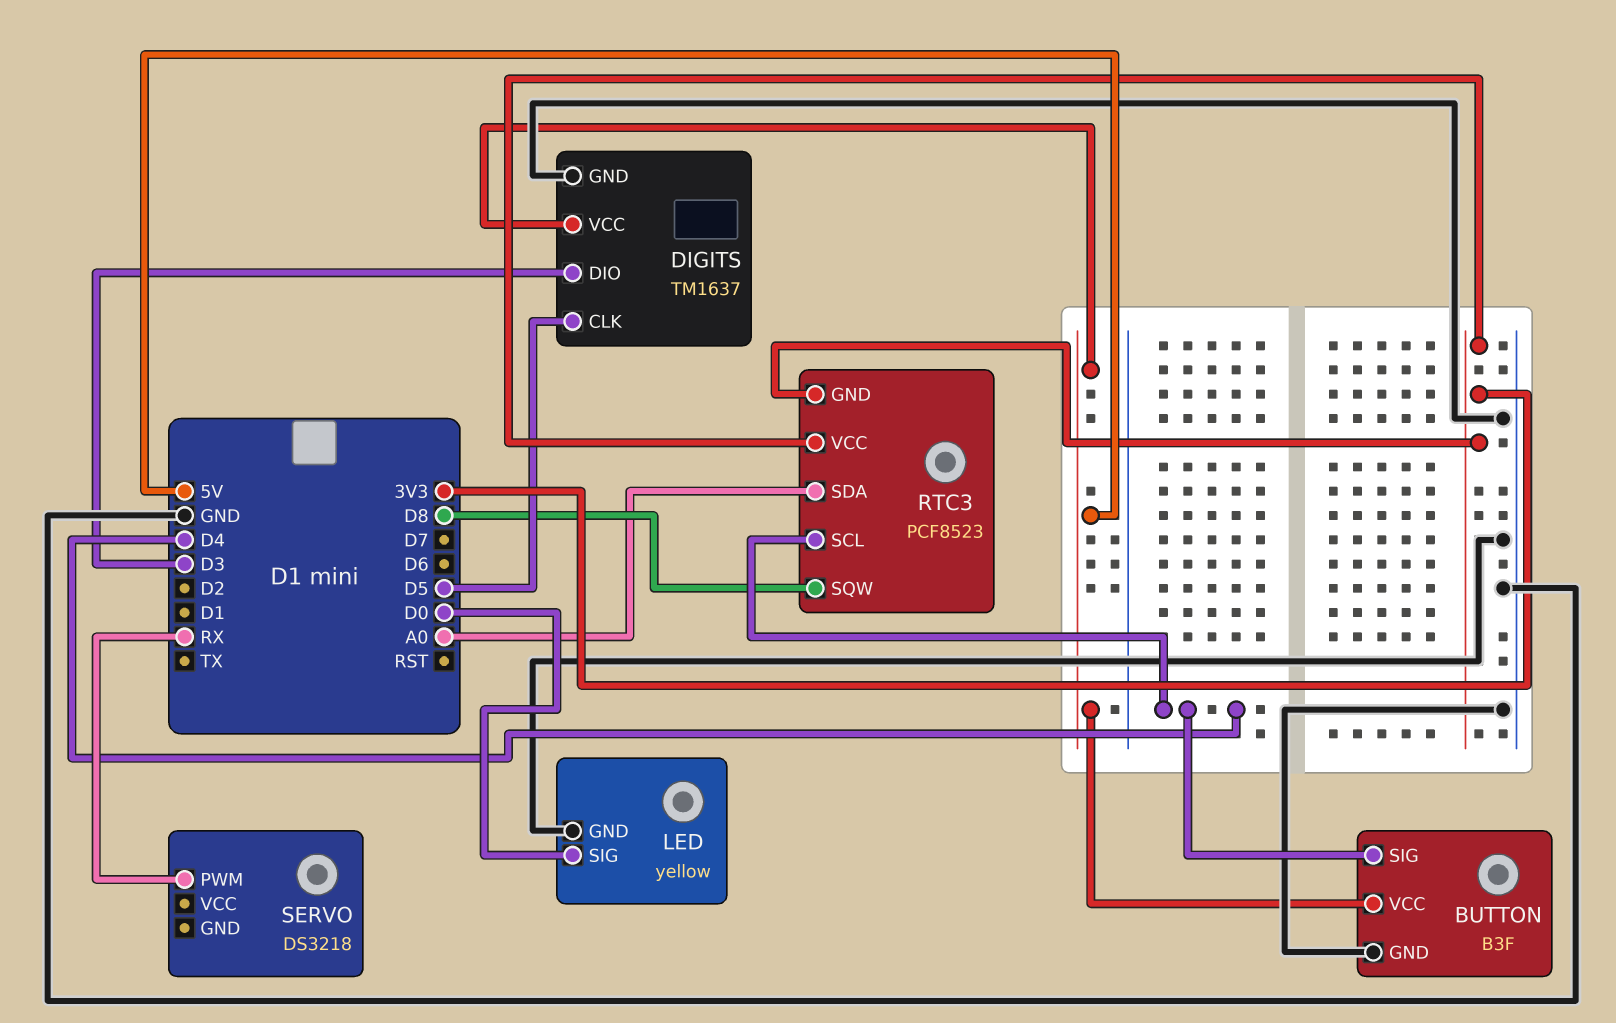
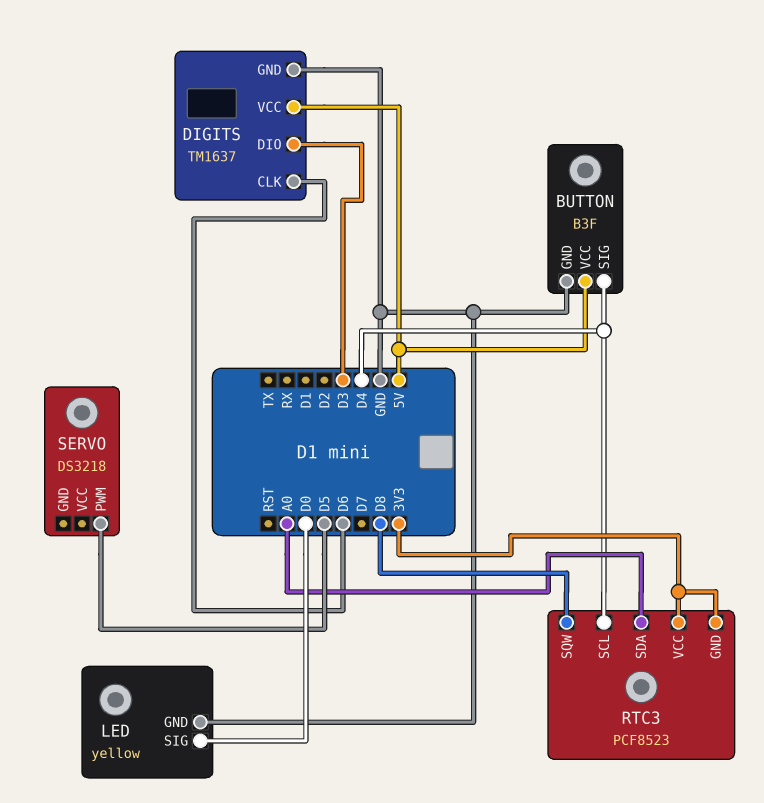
DIGITS pin CLK: D5 -> D6
SERVO pin PWM: RX -> D5

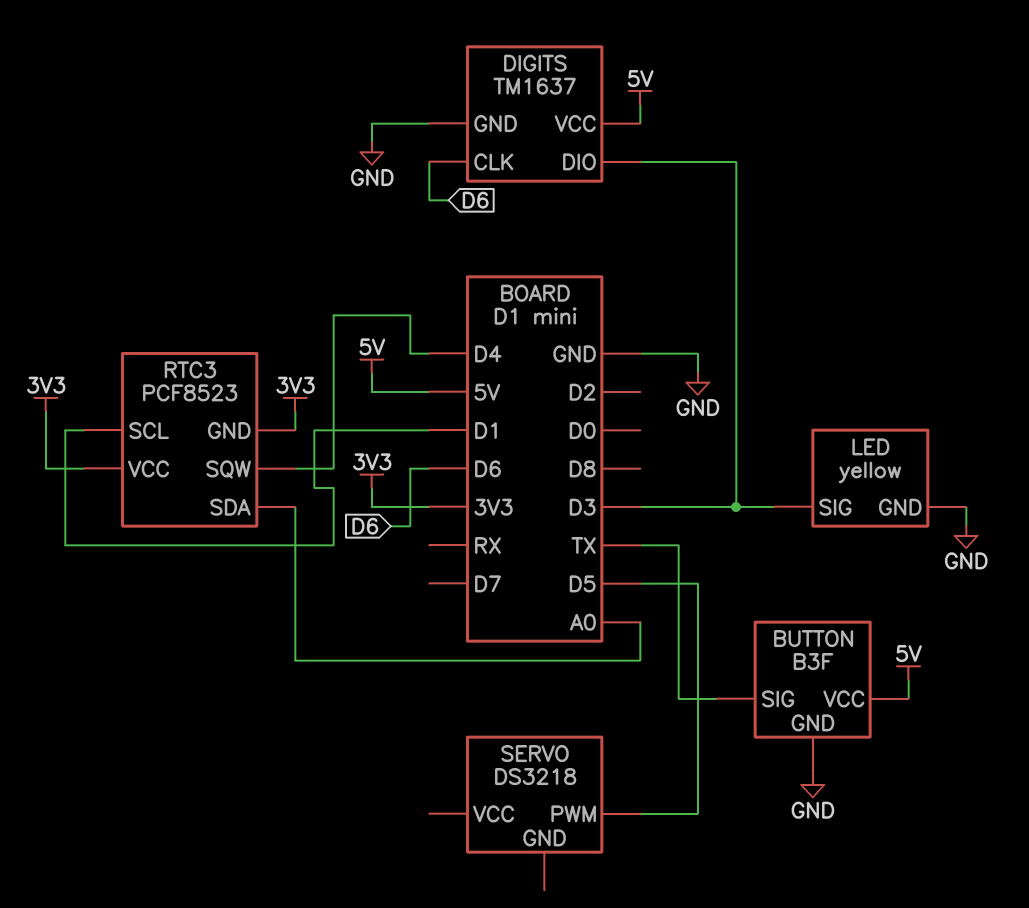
BUTTON pin SIG: D4 -> TX
LED pin SIG: D0 -> D3
RTC3 pin SCL: D4 -> D1
RTC3 pin SQW: D8 -> D4

